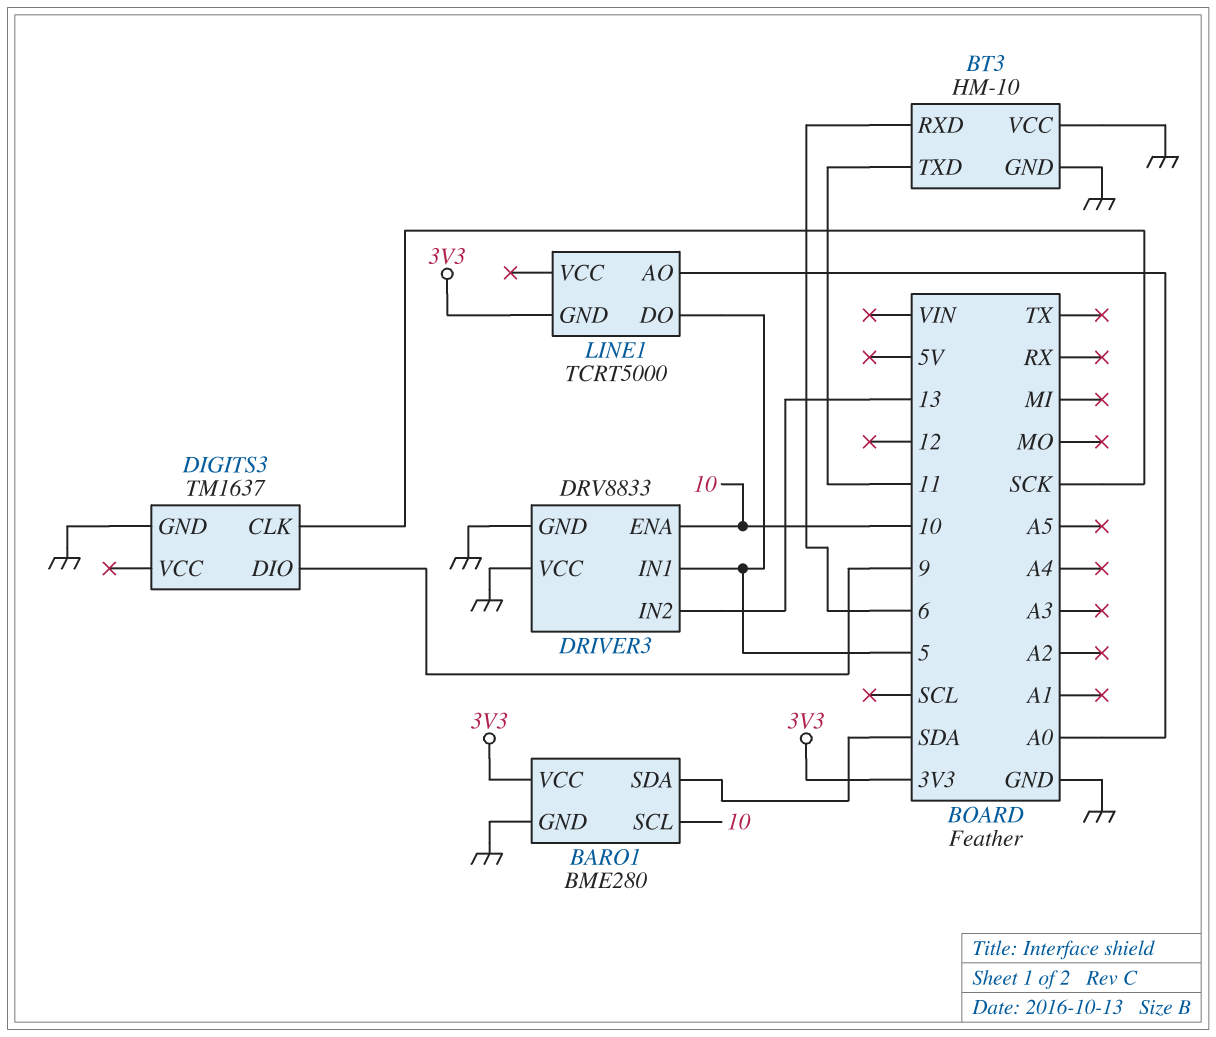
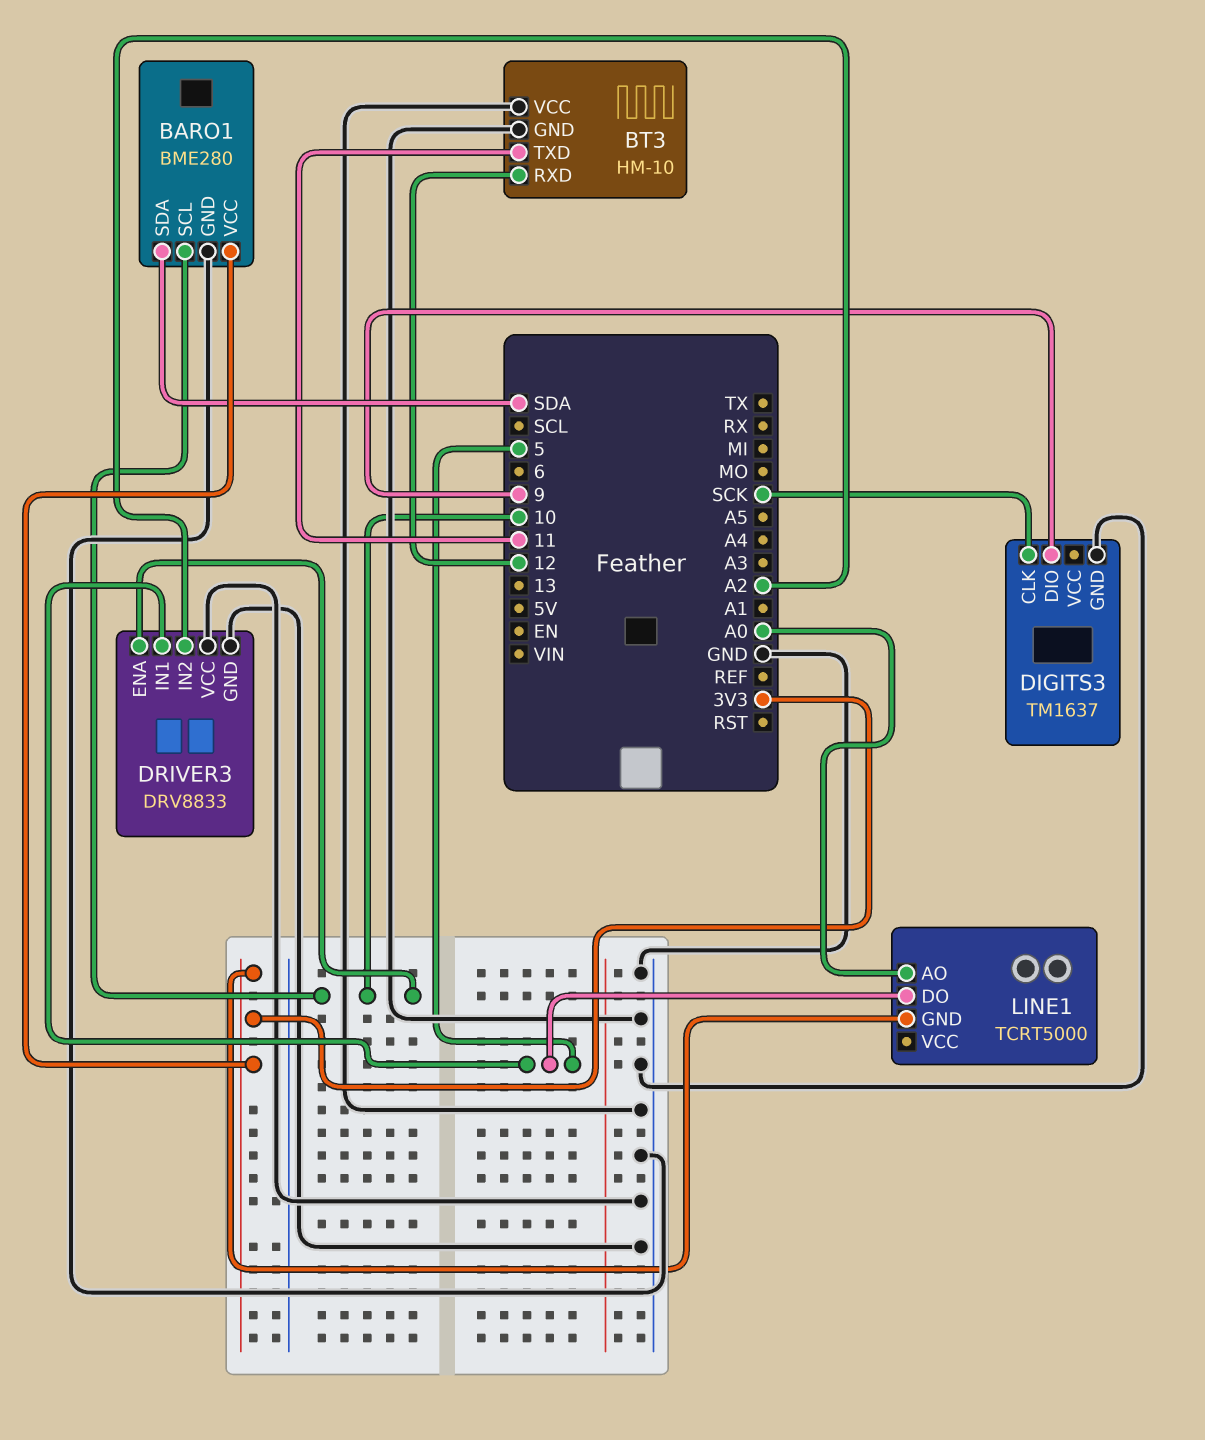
BT3 pin RXD: 6 -> 12
DRIVER3 pin IN2: 13 -> A2

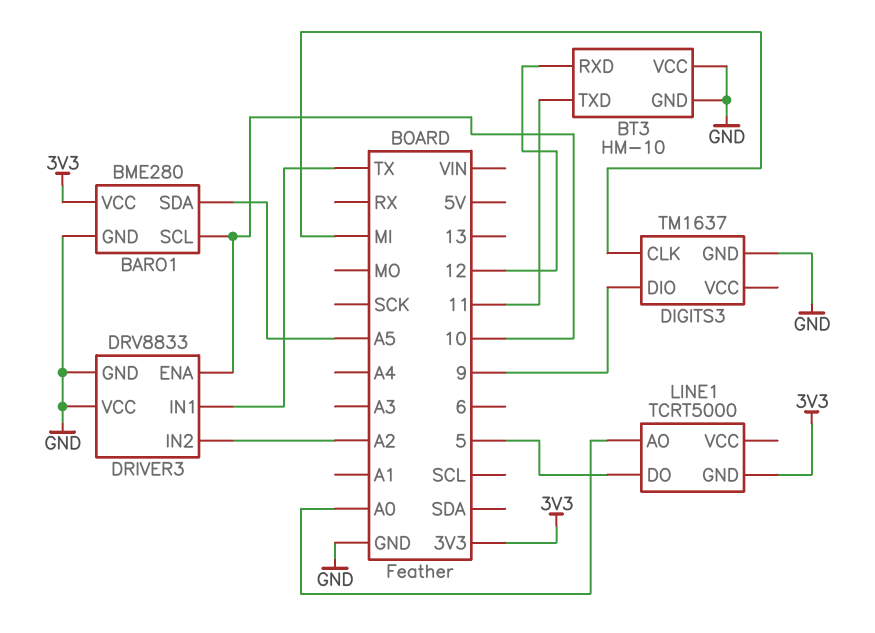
BARO1 pin SDA: SDA -> A5
DIGITS3 pin CLK: SCK -> MI
DRIVER3 pin IN1: 5 -> TX

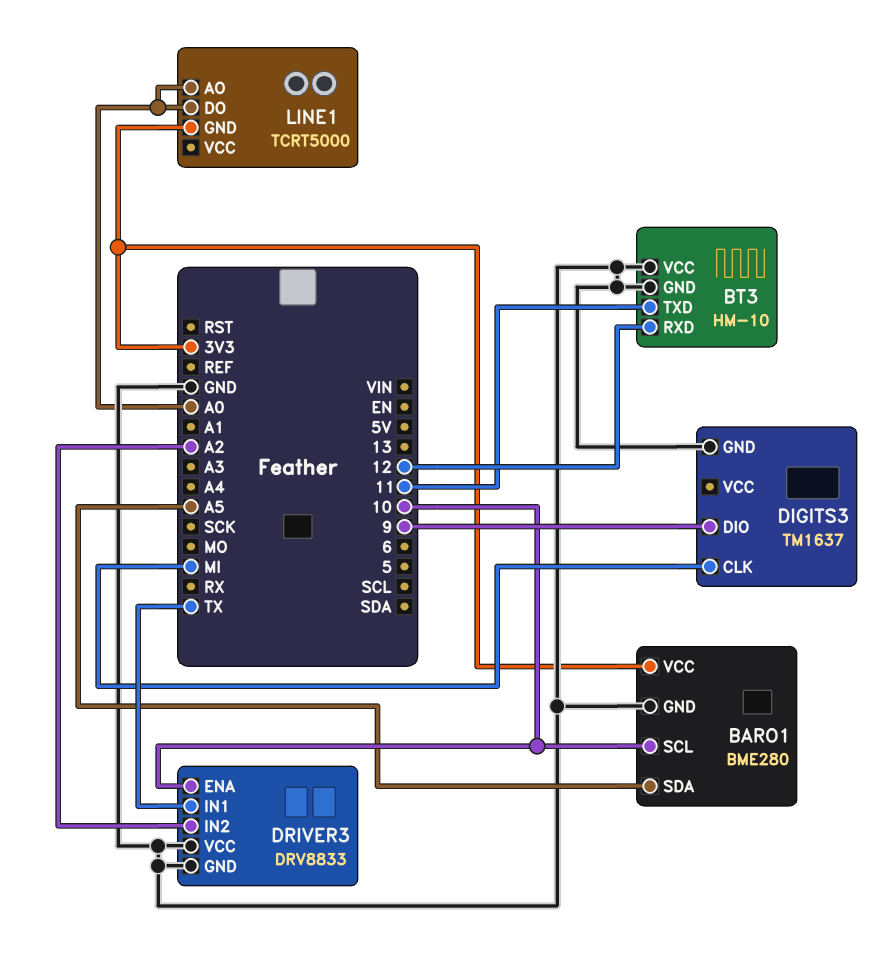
LINE1 pin DO: 5 -> A0

